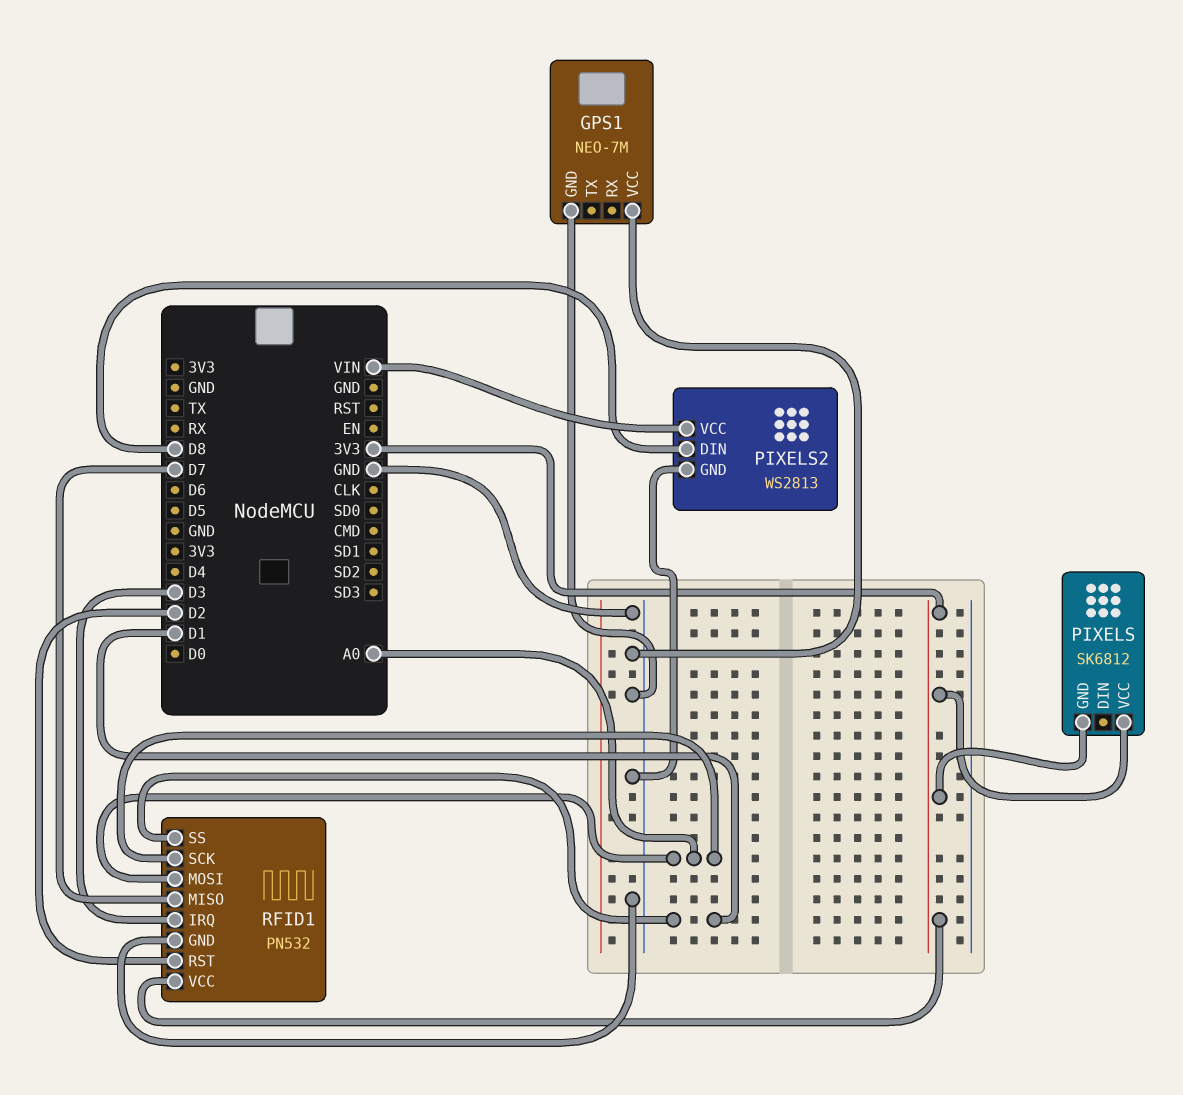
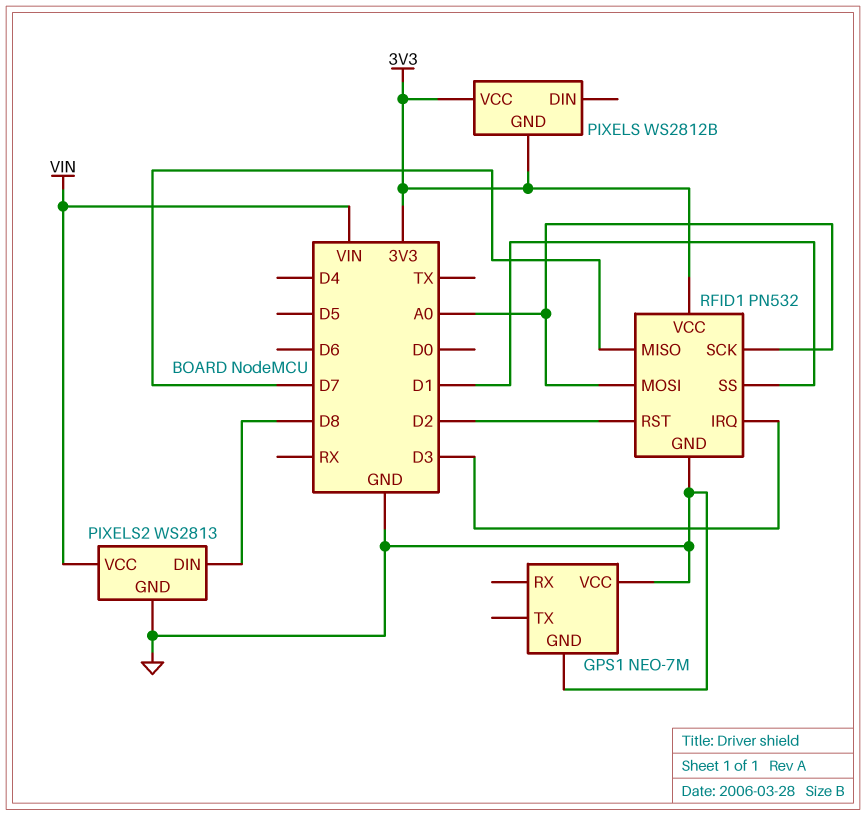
PIXELS: SK6812 -> WS2812B

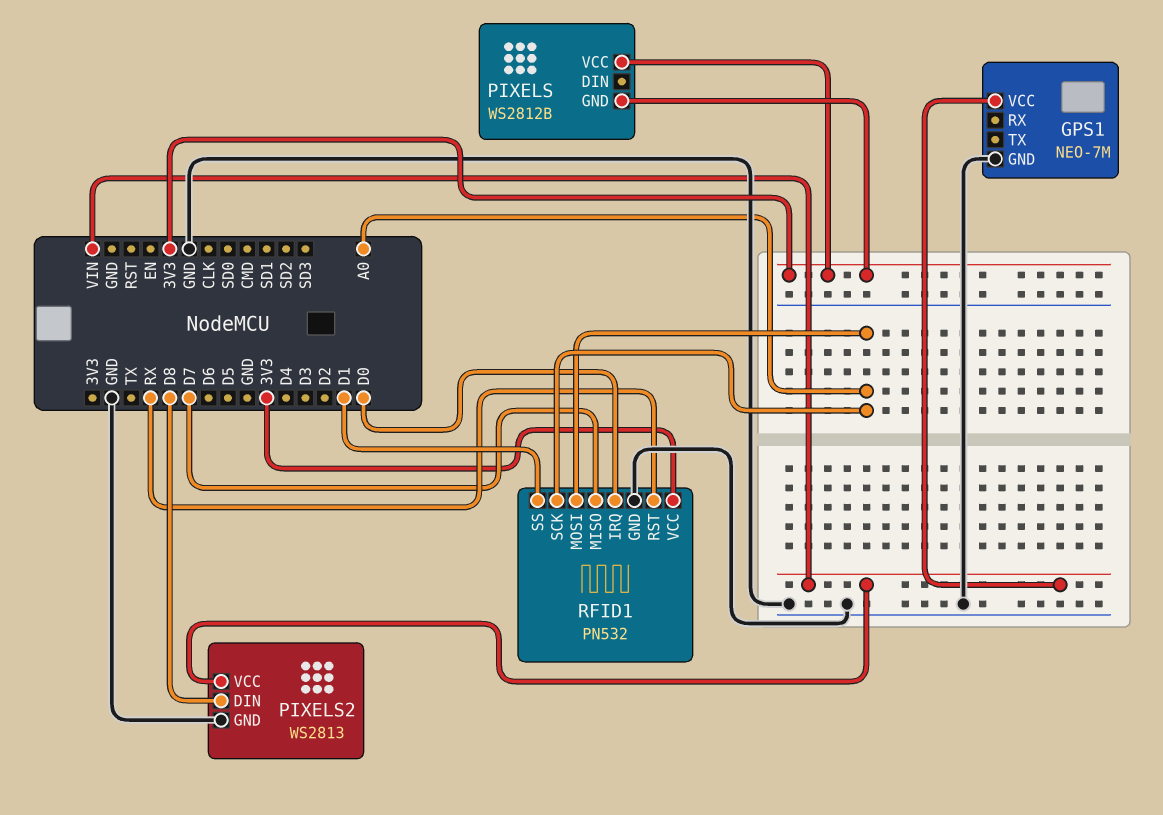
GPS1 pin VCC: GND -> VIN
RFID1 pin IRQ: D3 -> D0
RFID1 pin RST: D2 -> RX

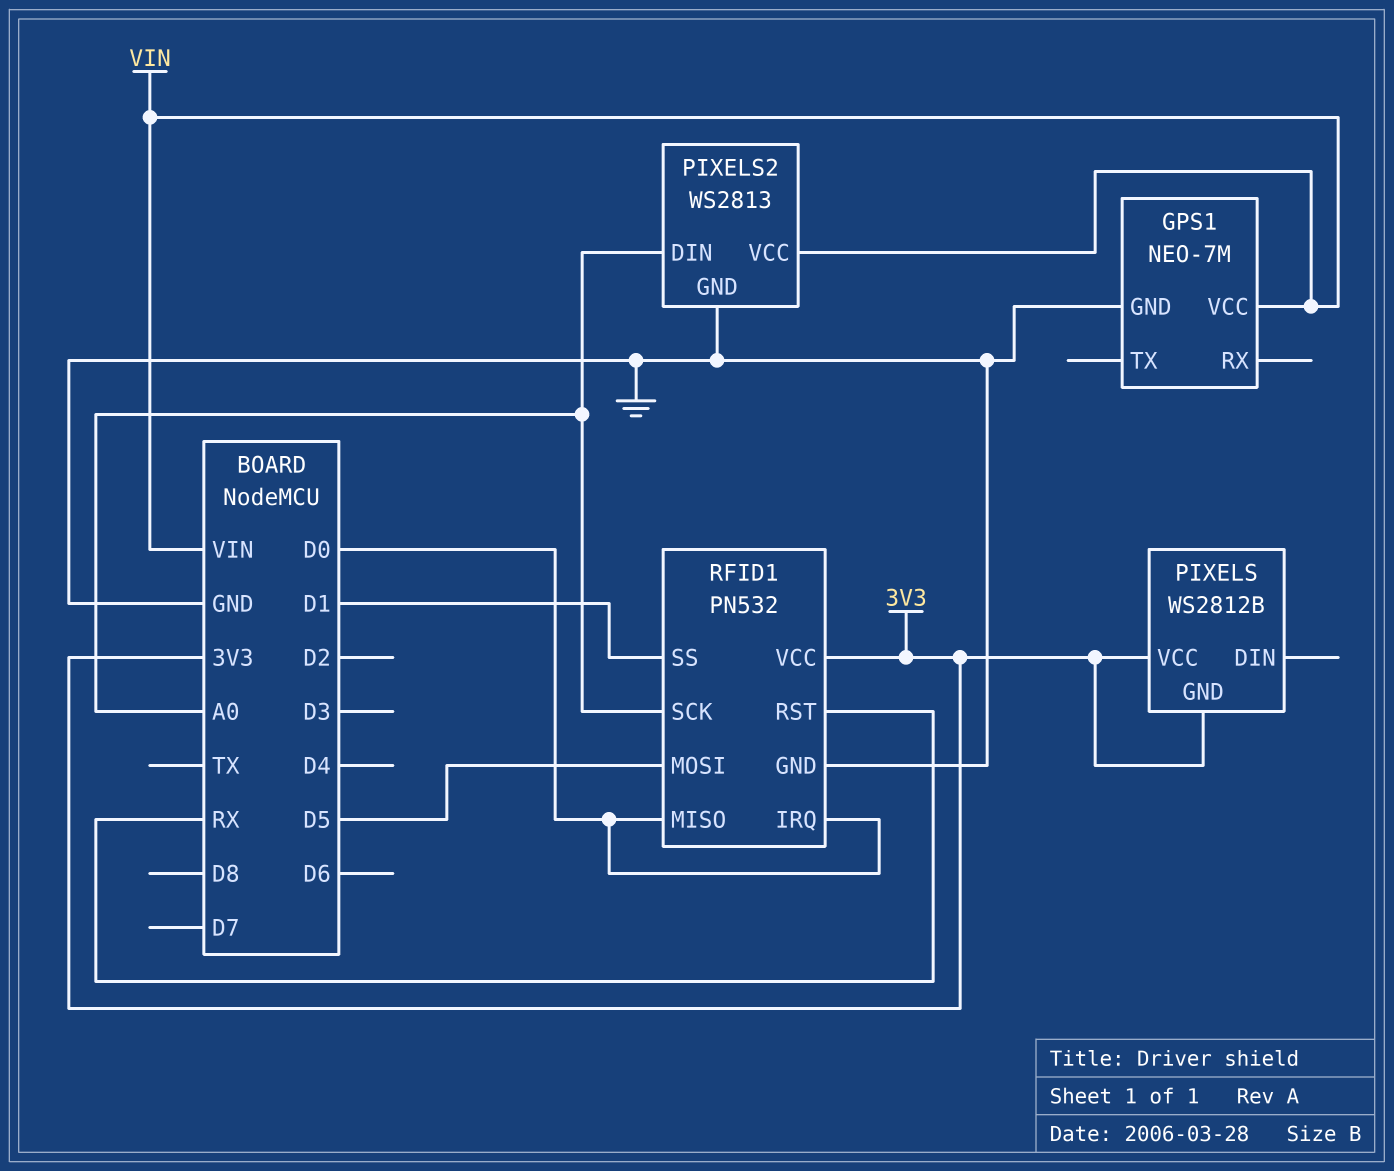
PIXELS2 pin DIN: D8 -> A0
RFID1 pin MISO: D7 -> D0
RFID1 pin MOSI: A0 -> D5

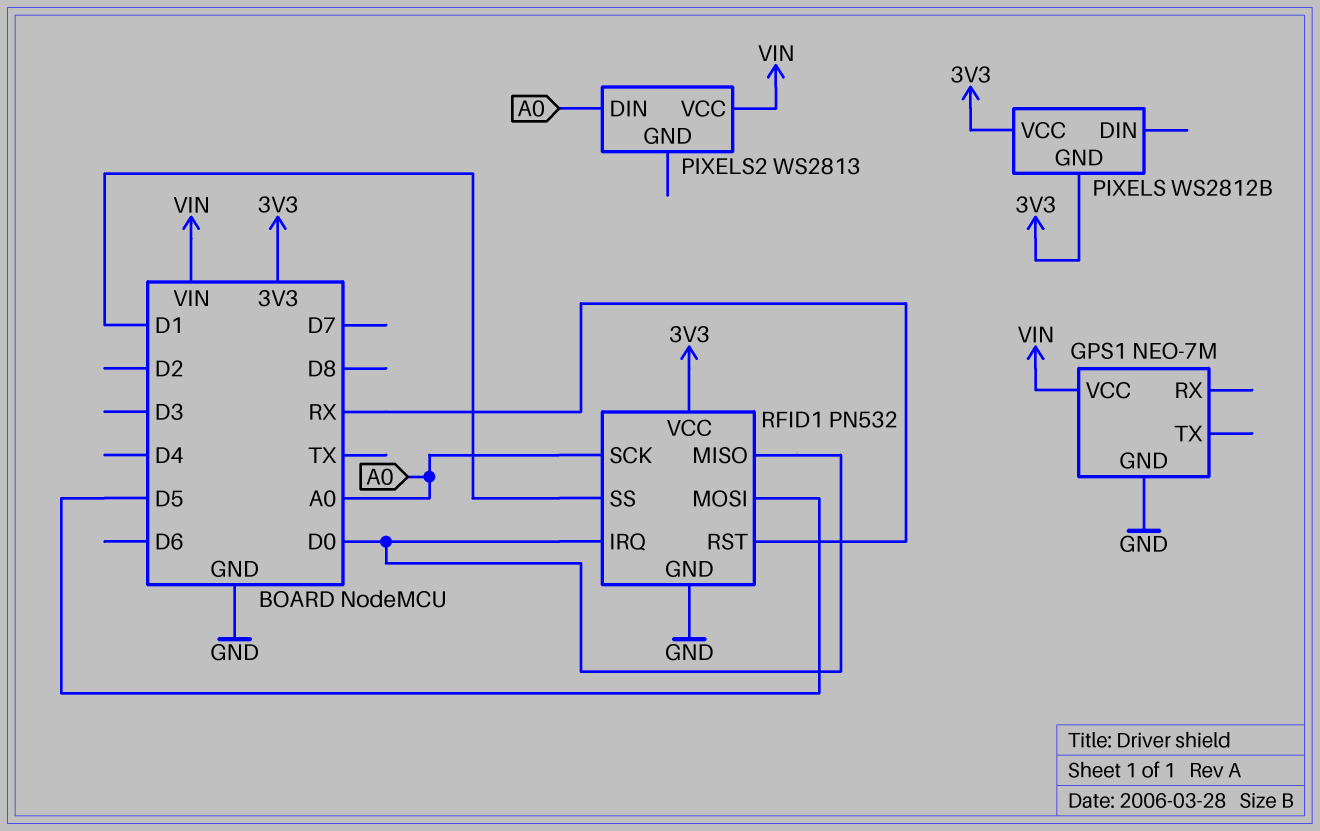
PIXELS2 pin GND: GND -> none

